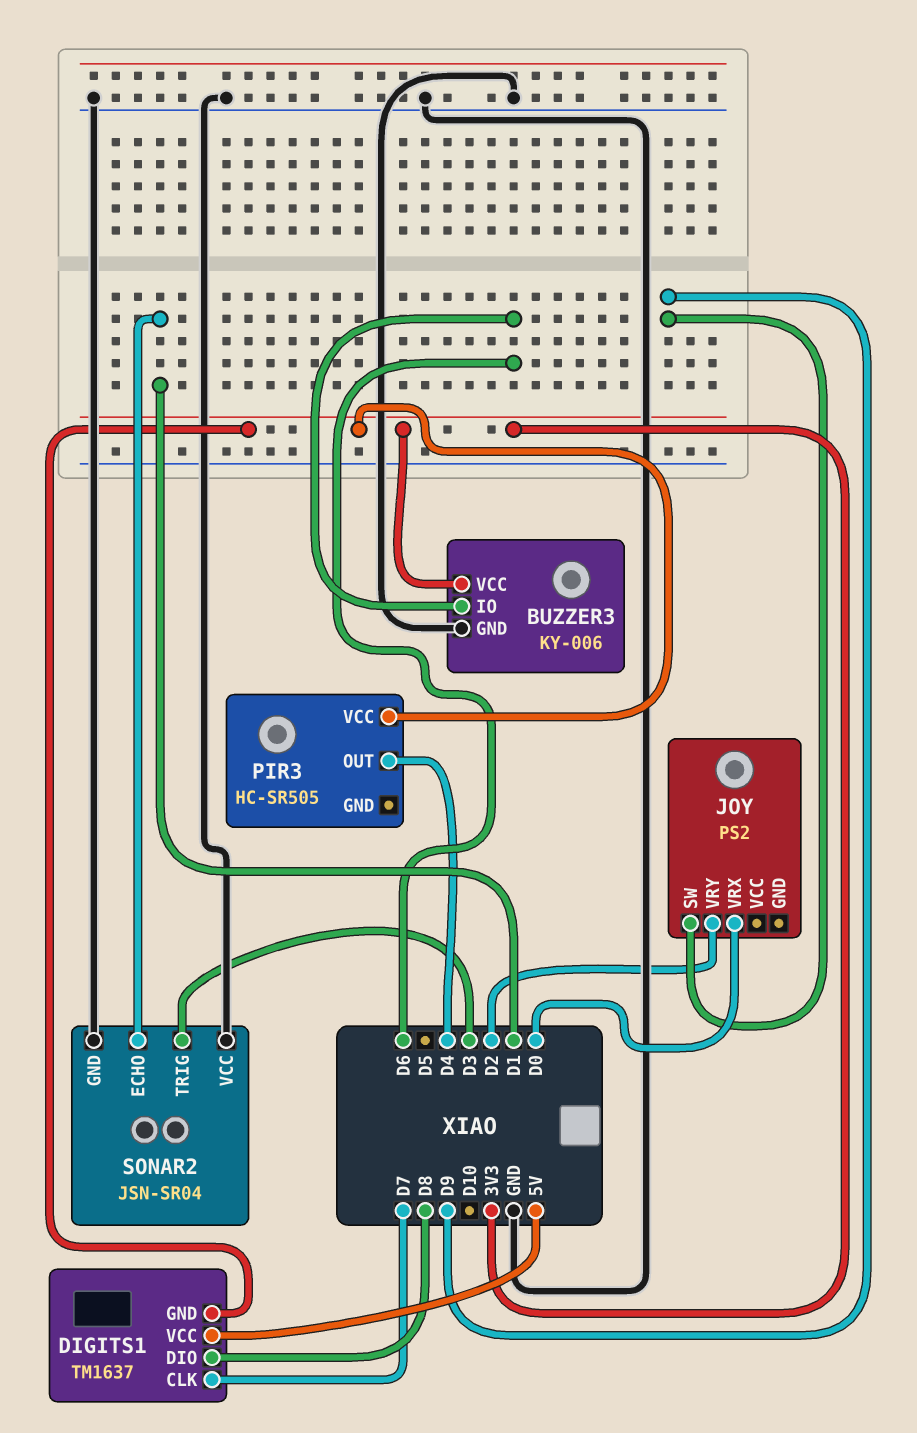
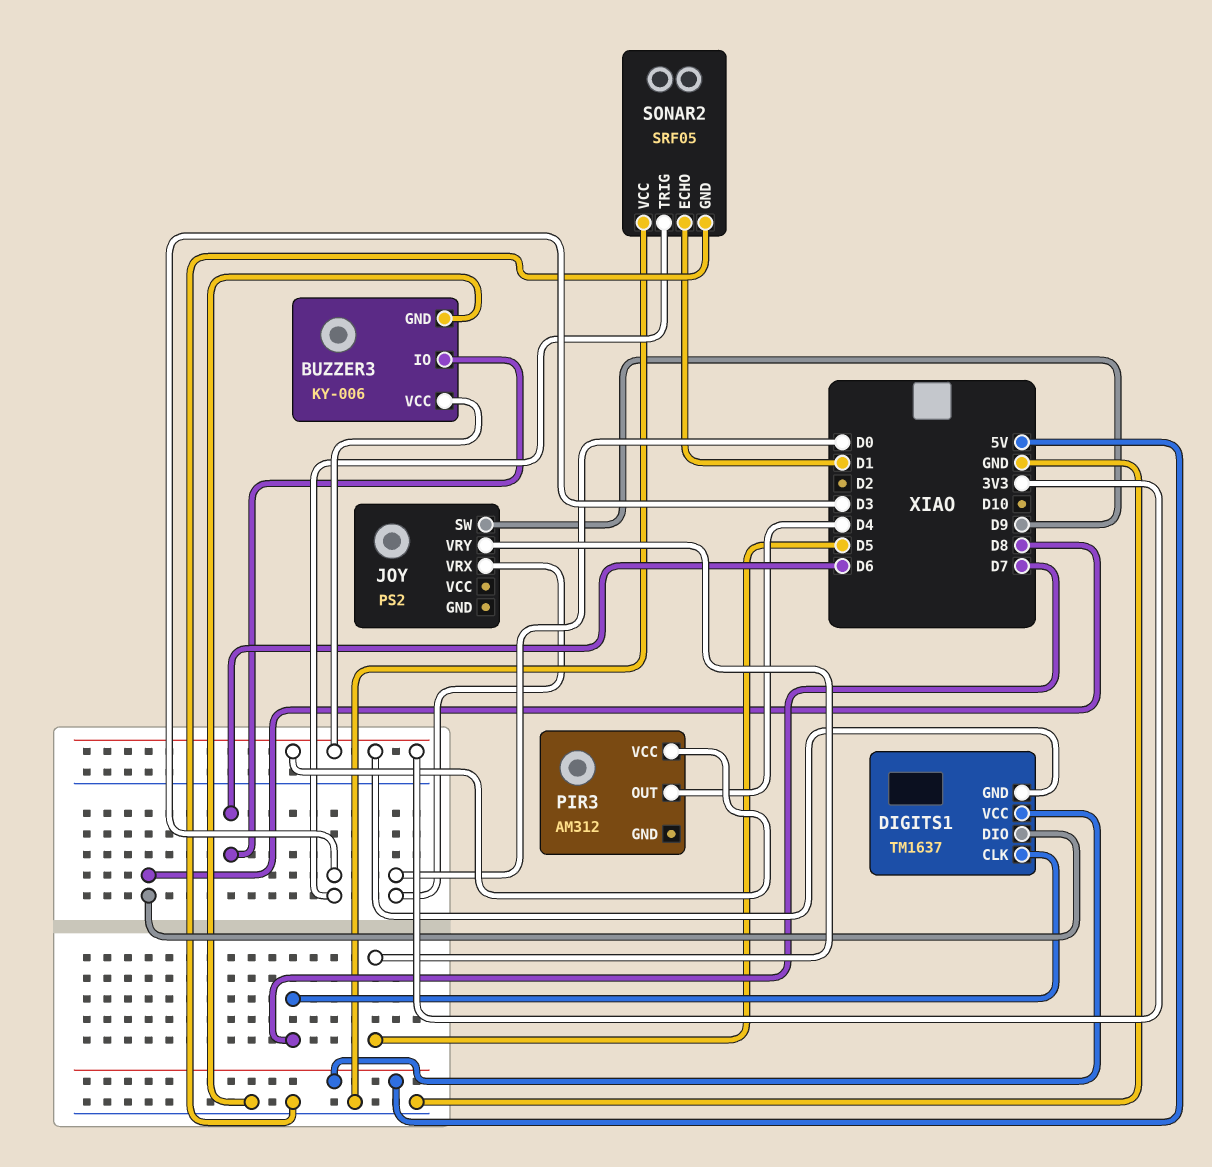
JOY pin VRY: D2 -> D5
PIR3: HC-SR505 -> AM312
SONAR2: JSN-SR04 -> SRF05

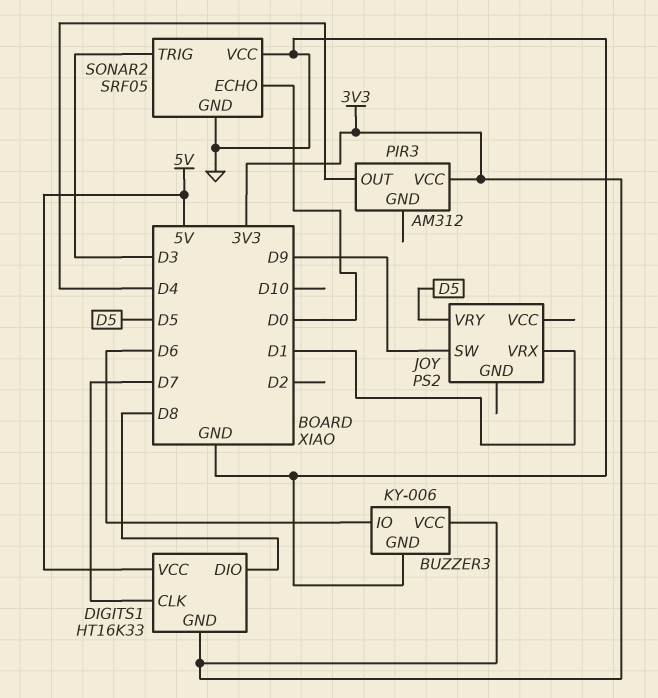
DIGITS1: TM1637 -> HT16K33
JOY pin VRX: D0 -> D1
SONAR2 pin ECHO: D1 -> D0

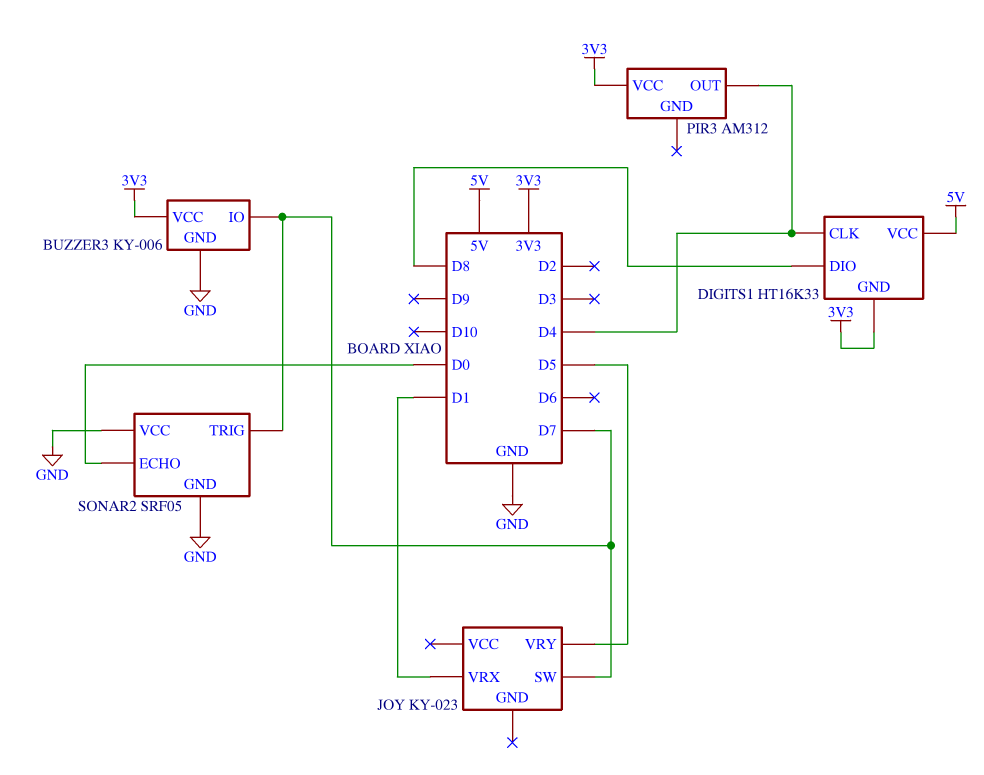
BUZZER3 pin IO: D6 -> D7
DIGITS1 pin CLK: D7 -> D4
JOY: PS2 -> KY-023
JOY pin SW: D9 -> D7
SONAR2 pin TRIG: D3 -> D7

